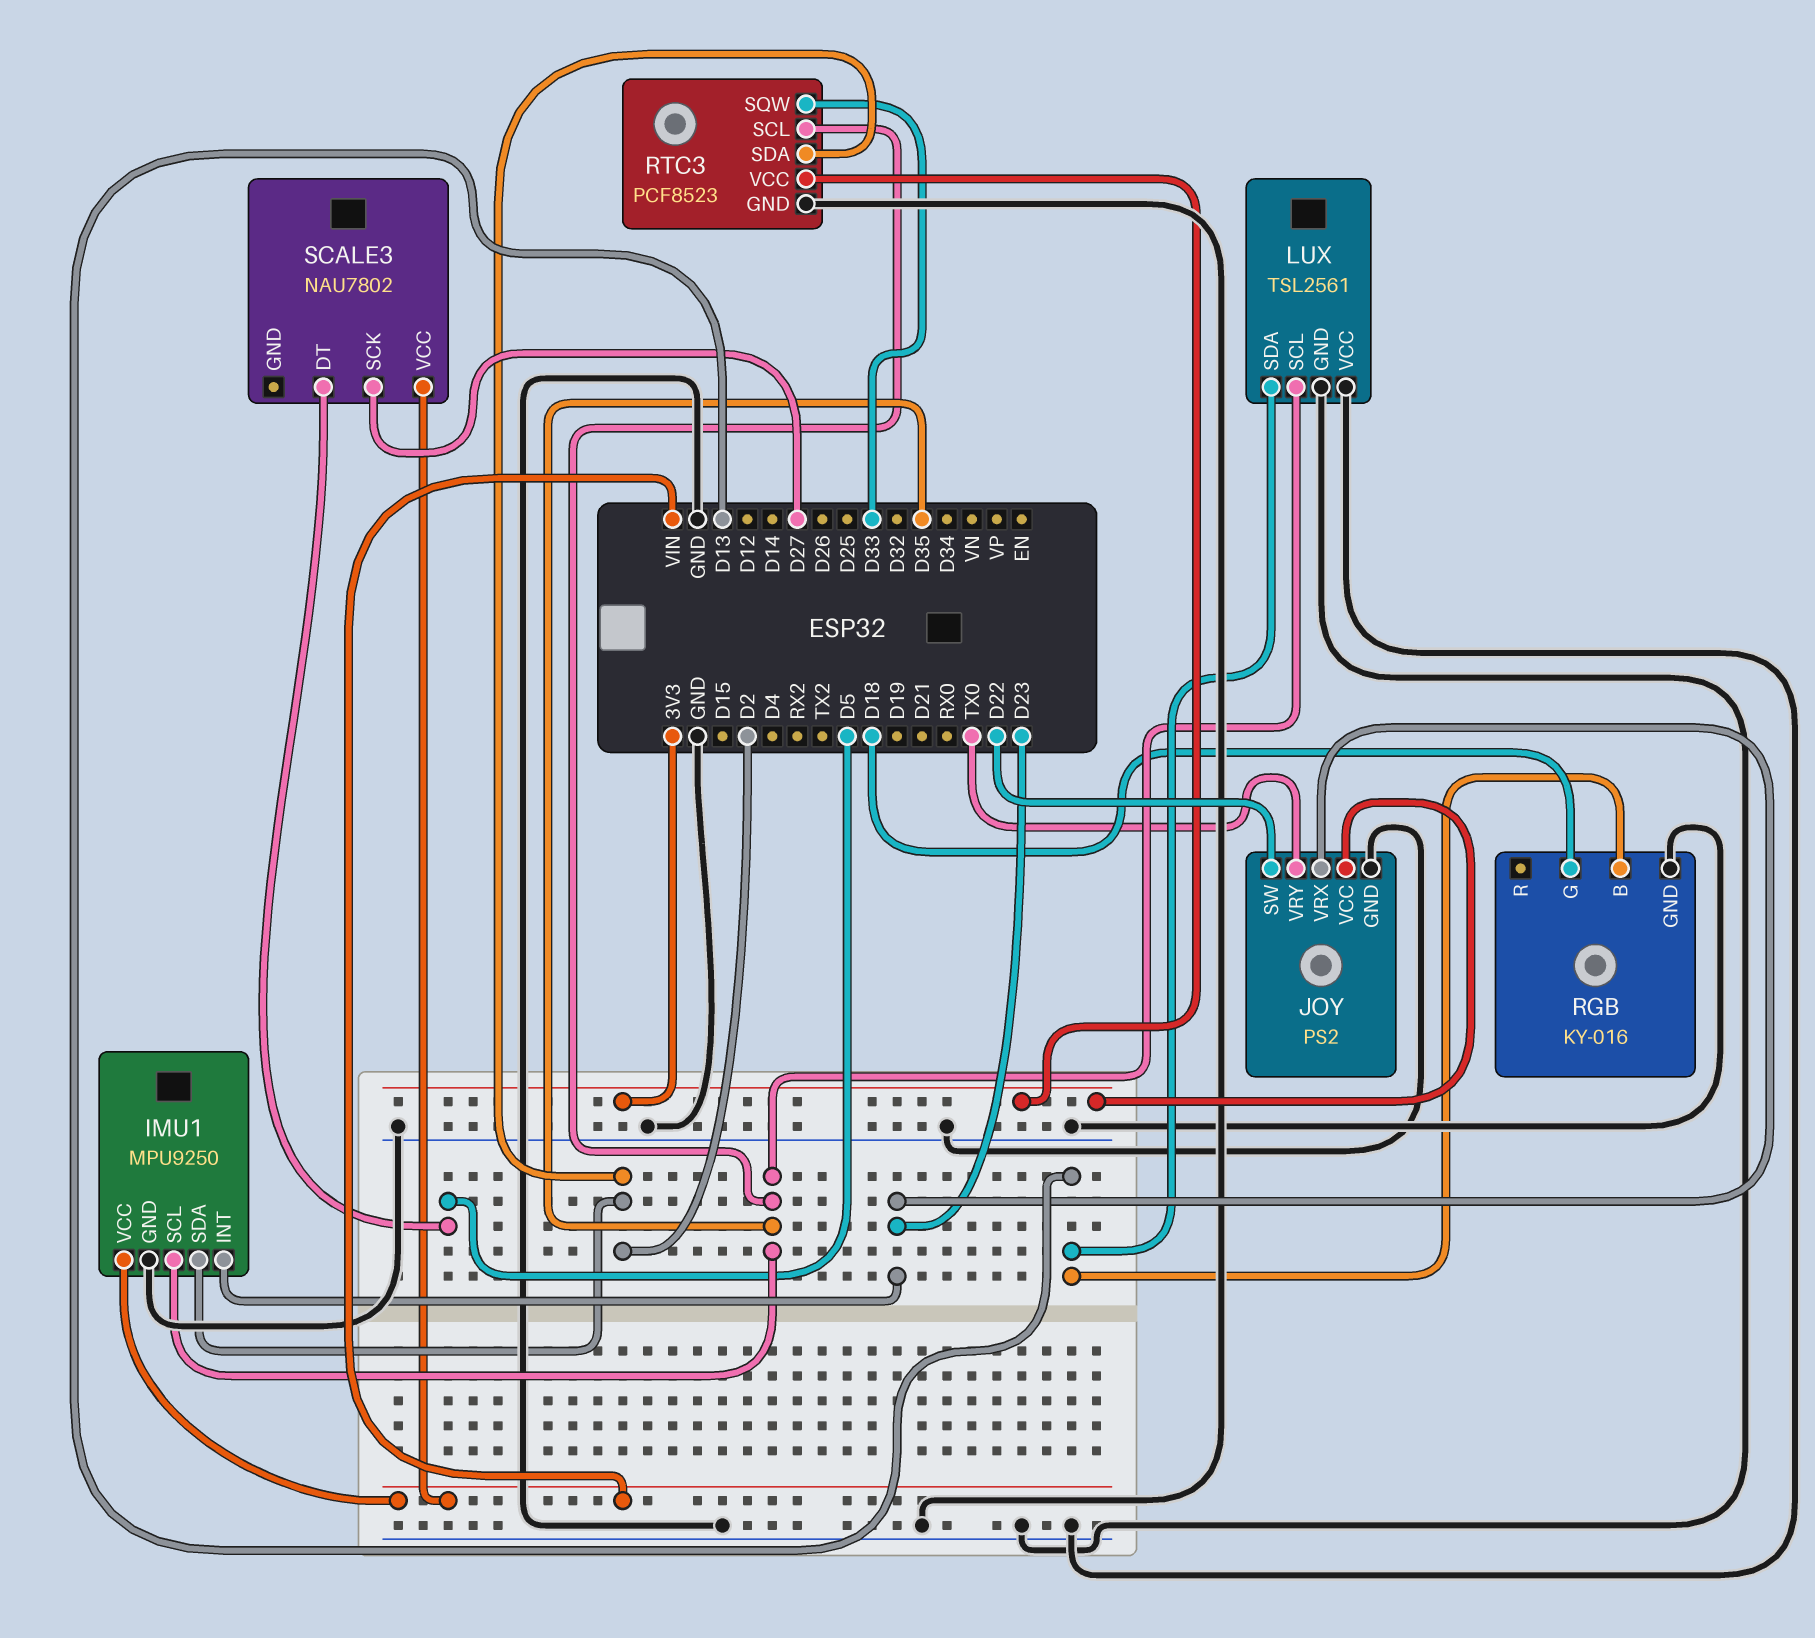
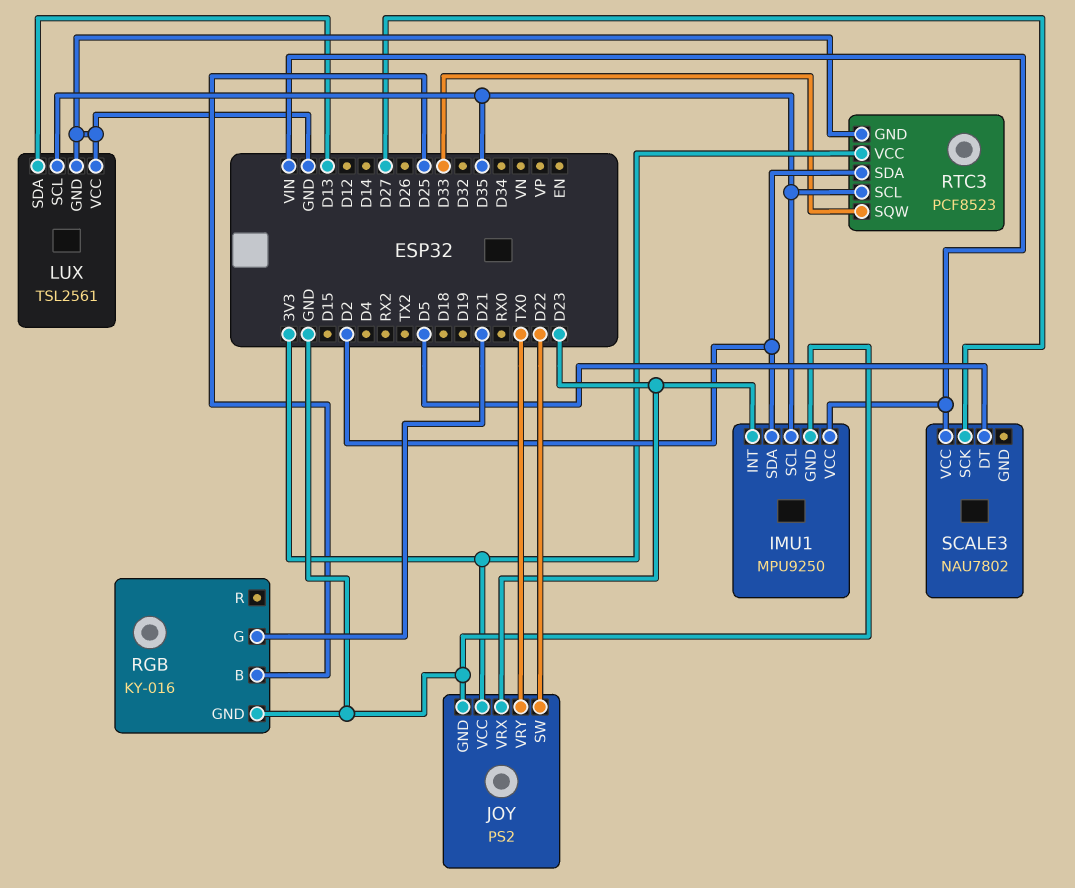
RGB pin B: D13 -> D25
RGB pin G: D18 -> D21

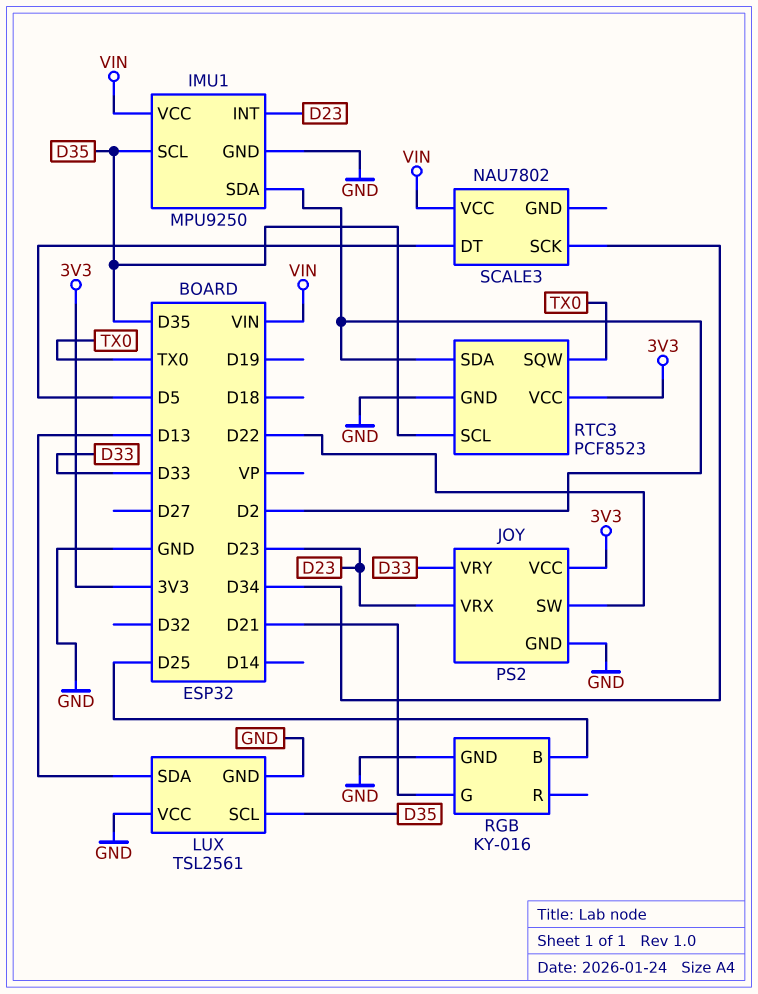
JOY pin VRY: TX0 -> D33
RTC3 pin SQW: D33 -> TX0
SCALE3 pin SCK: D27 -> D34

